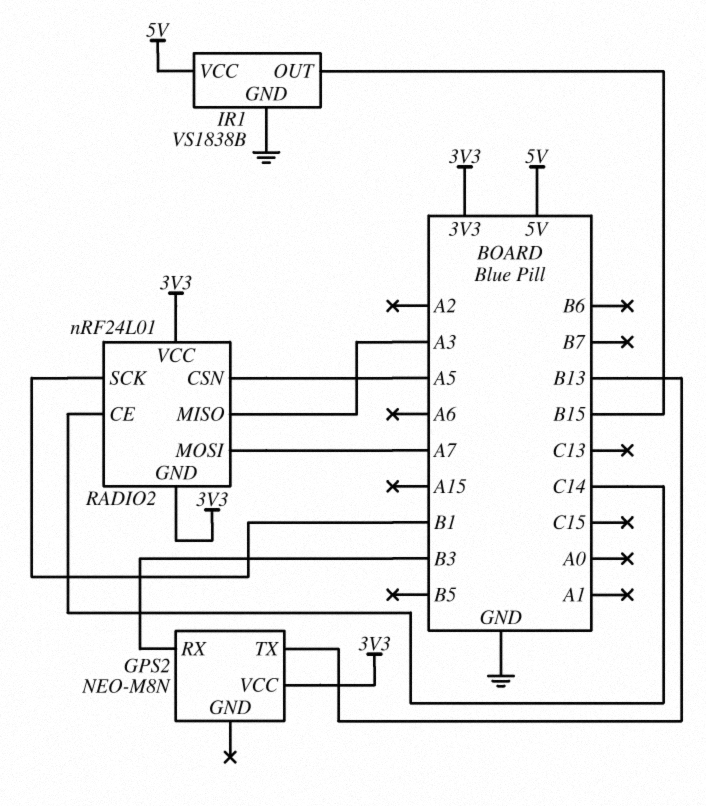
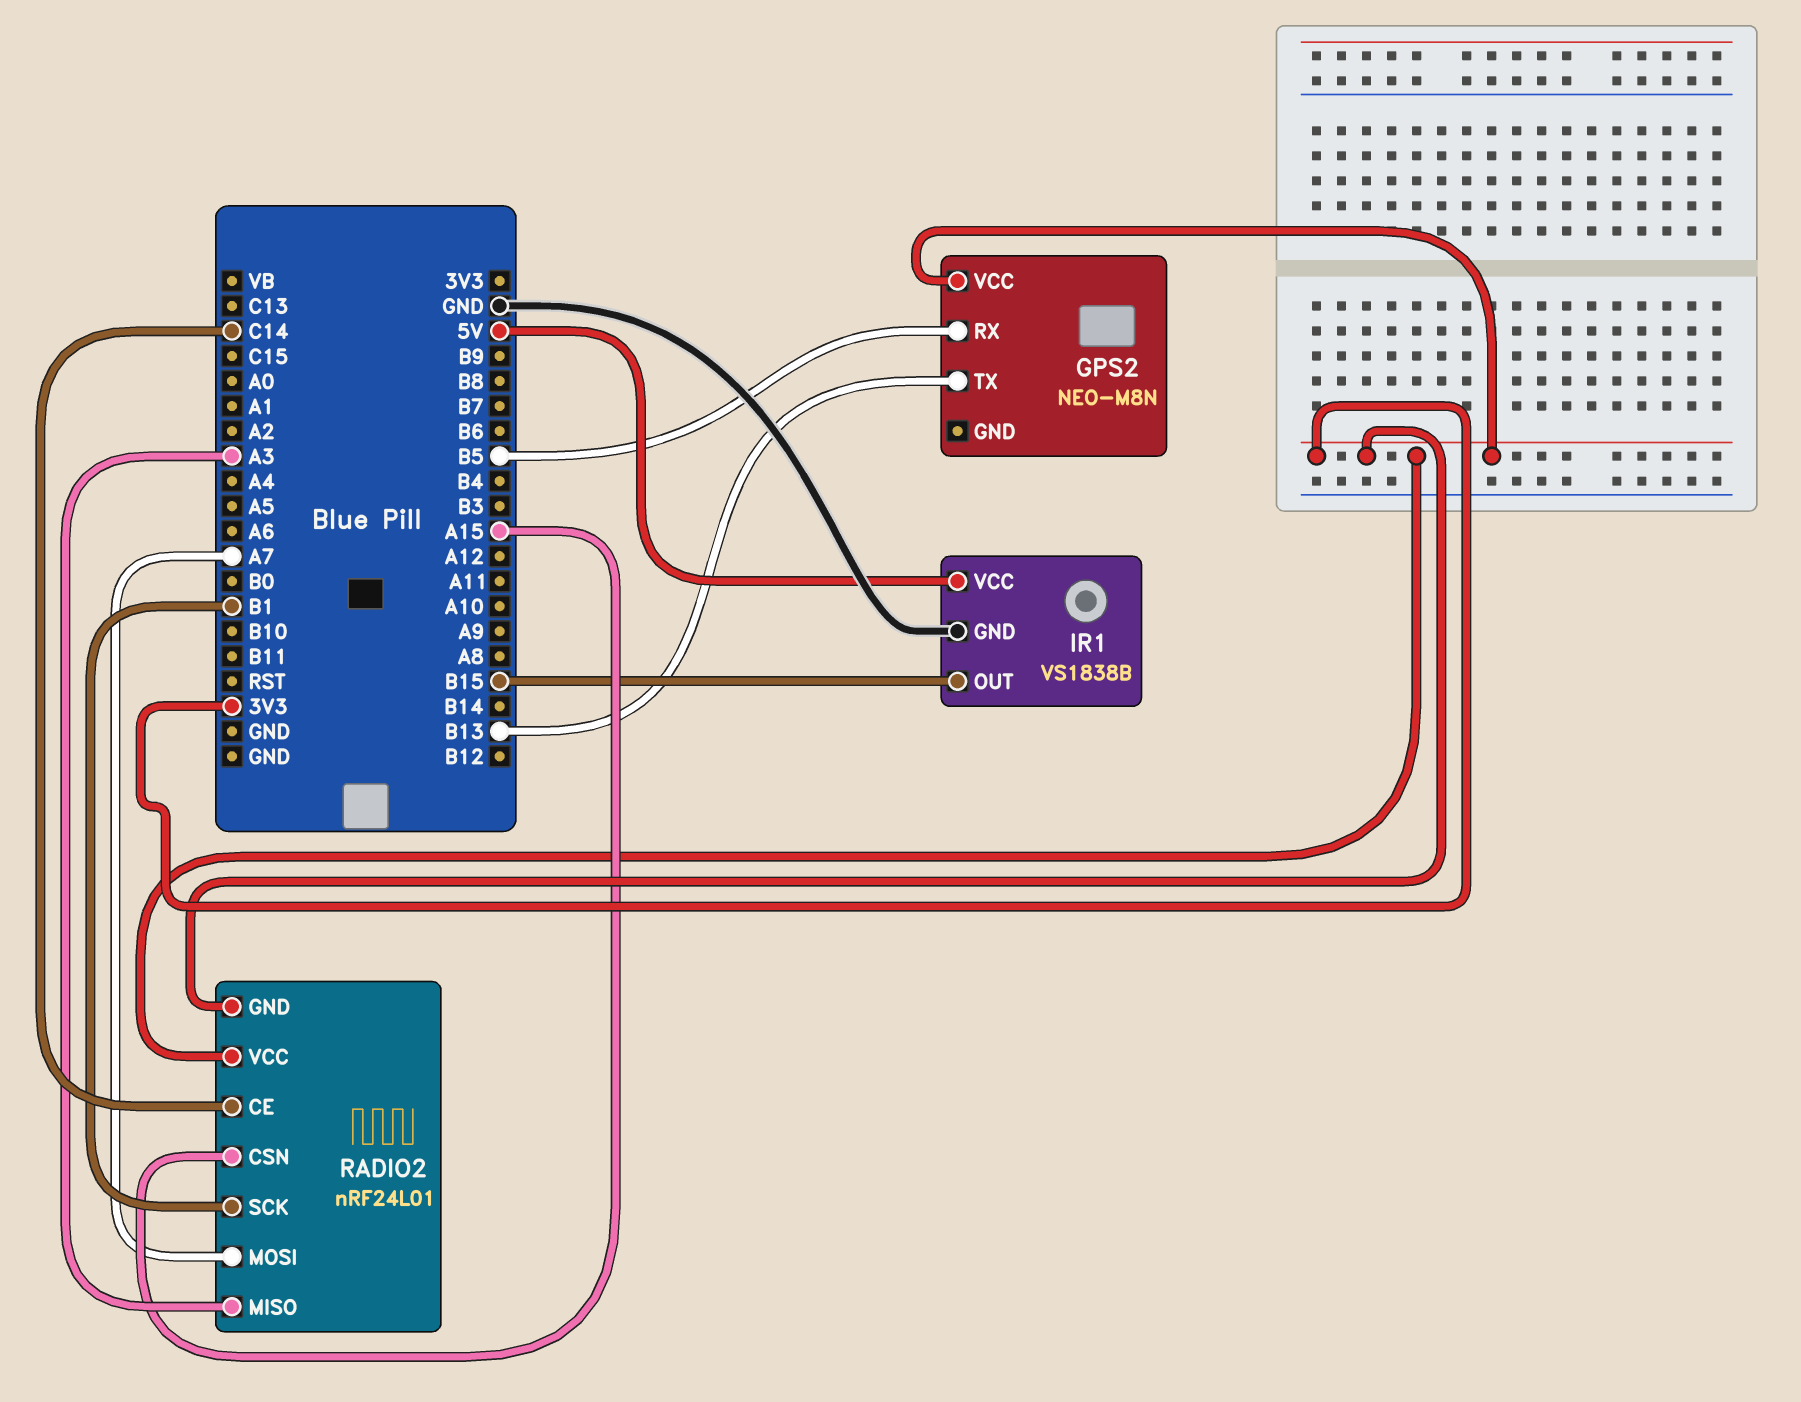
GPS2 pin RX: B3 -> B5
RADIO2 pin CSN: A5 -> A15

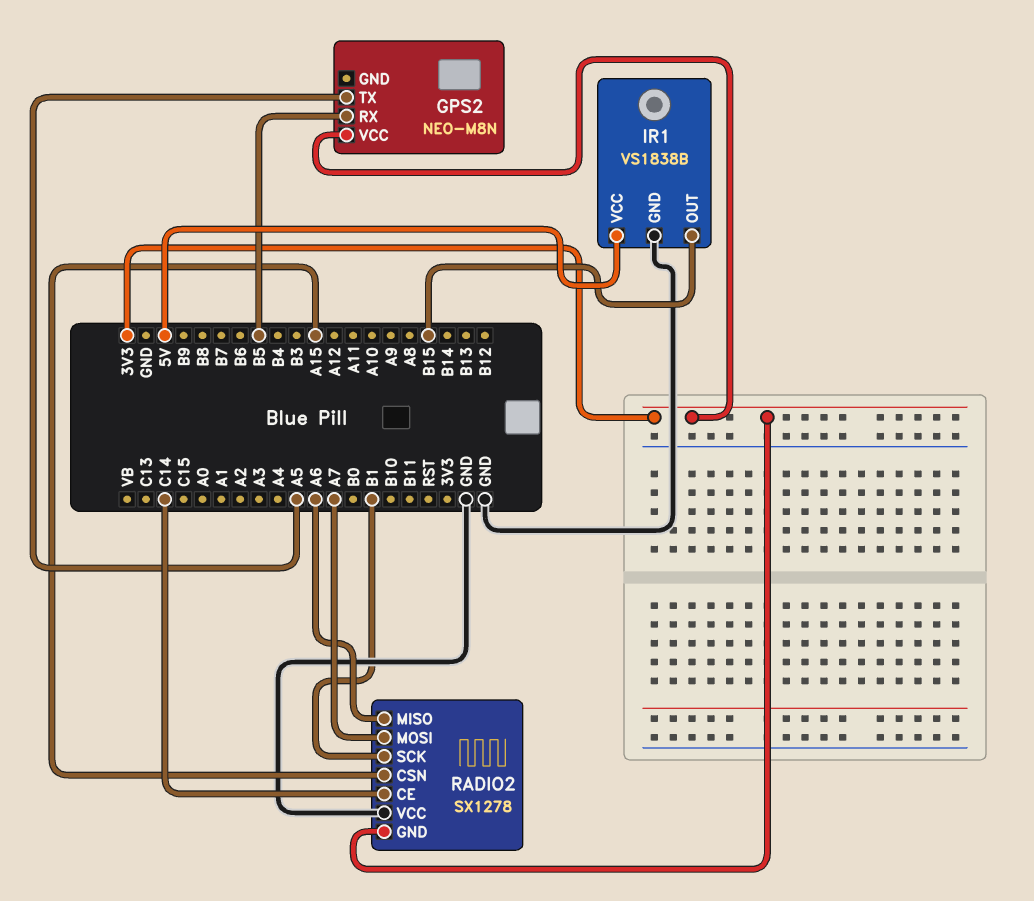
GPS2 pin TX: B13 -> A5
RADIO2: nRF24L01 -> SX1278
RADIO2 pin MISO: A3 -> A6
RADIO2 pin VCC: 3V3 -> GND

